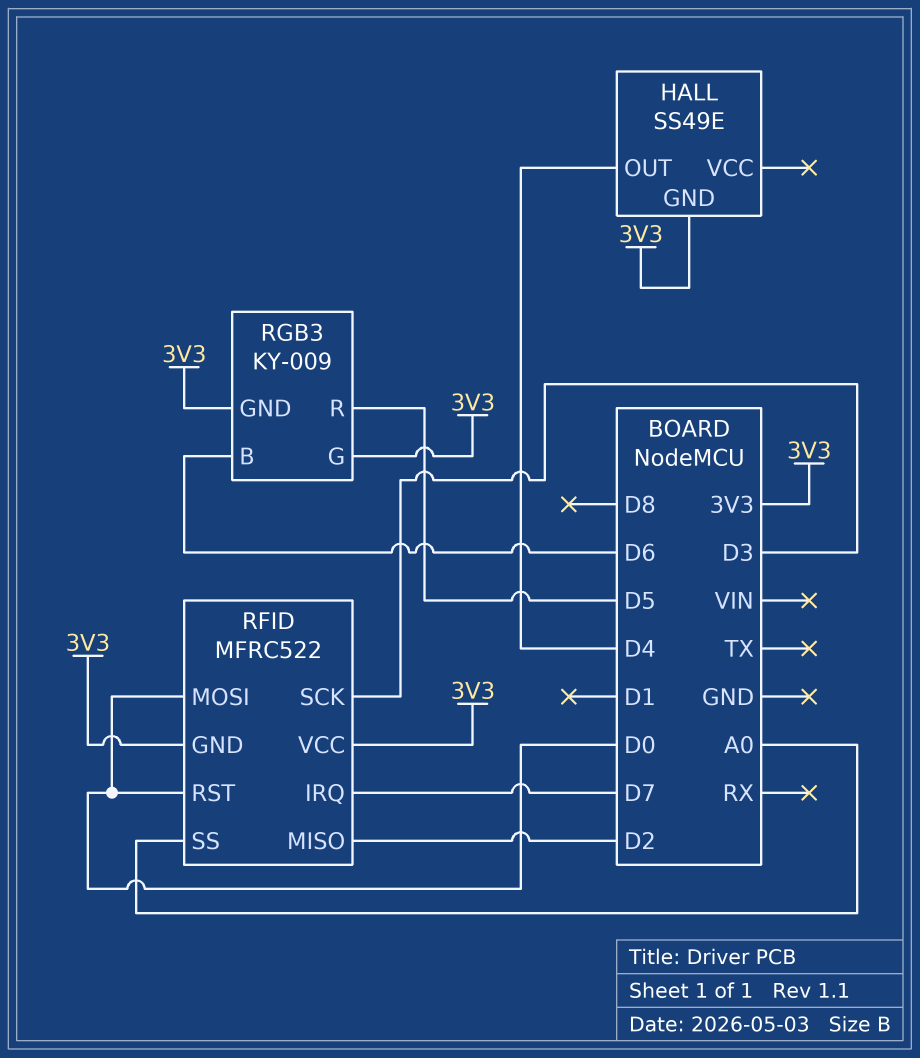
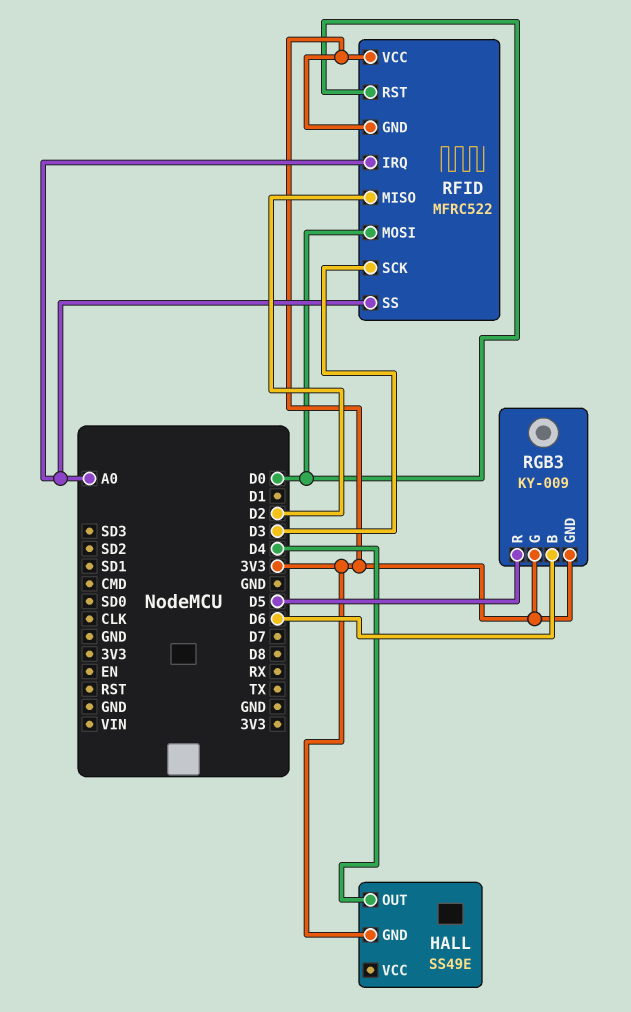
RFID pin IRQ: D7 -> A0

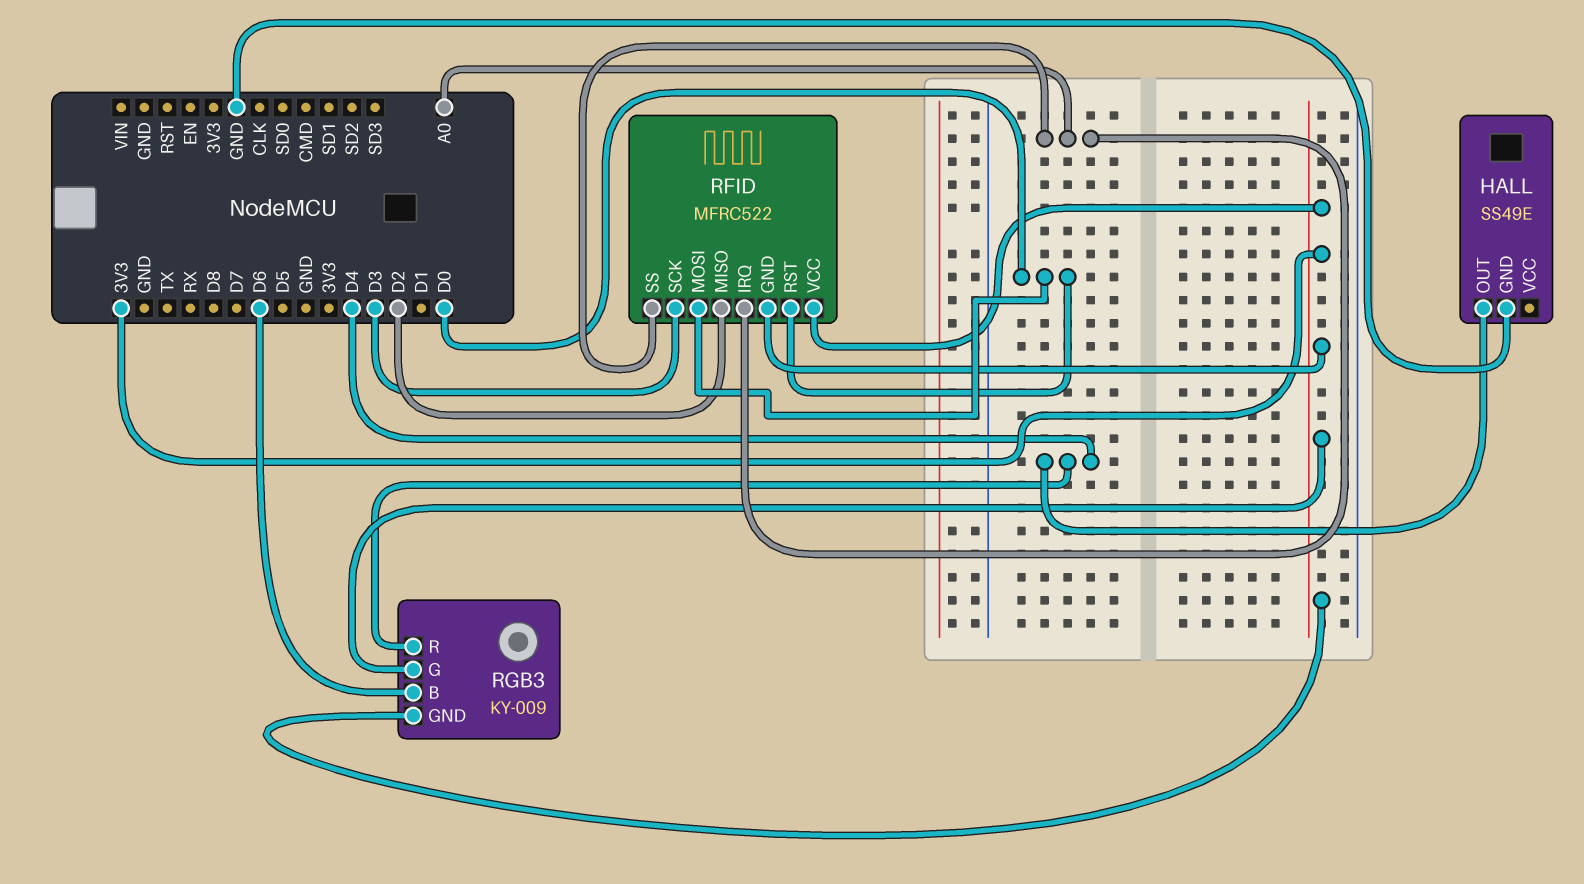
HALL pin GND: 3V3 -> GND
RGB3 pin R: D5 -> D4

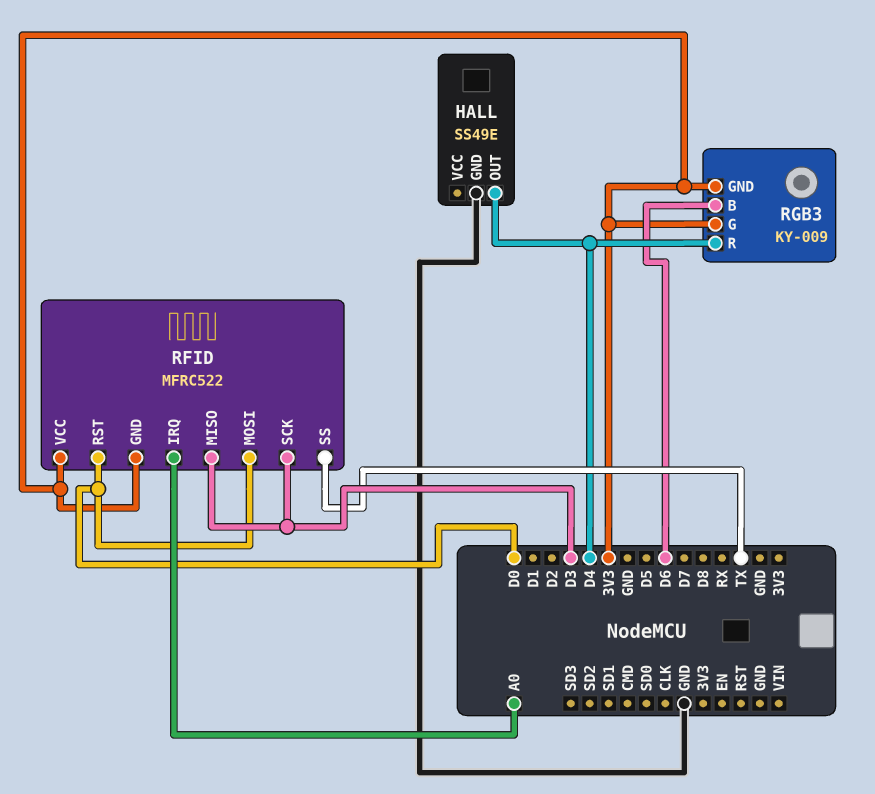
RFID pin MISO: D2 -> D3
RFID pin SS: A0 -> TX

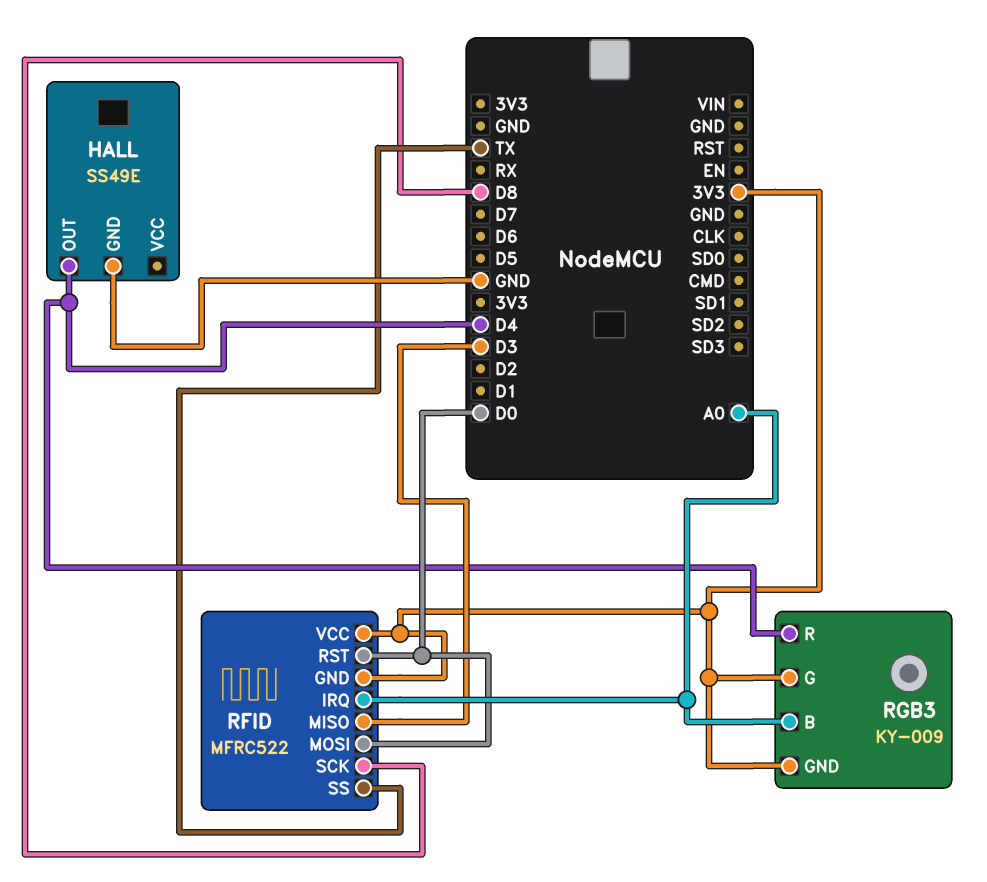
RFID pin SCK: D3 -> D8
RGB3 pin B: D6 -> A0

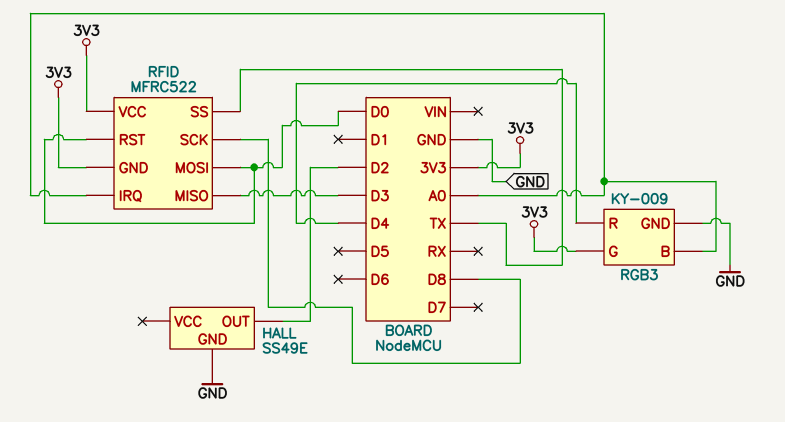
HALL pin OUT: D4 -> D2
RGB3 pin GND: 3V3 -> GND

